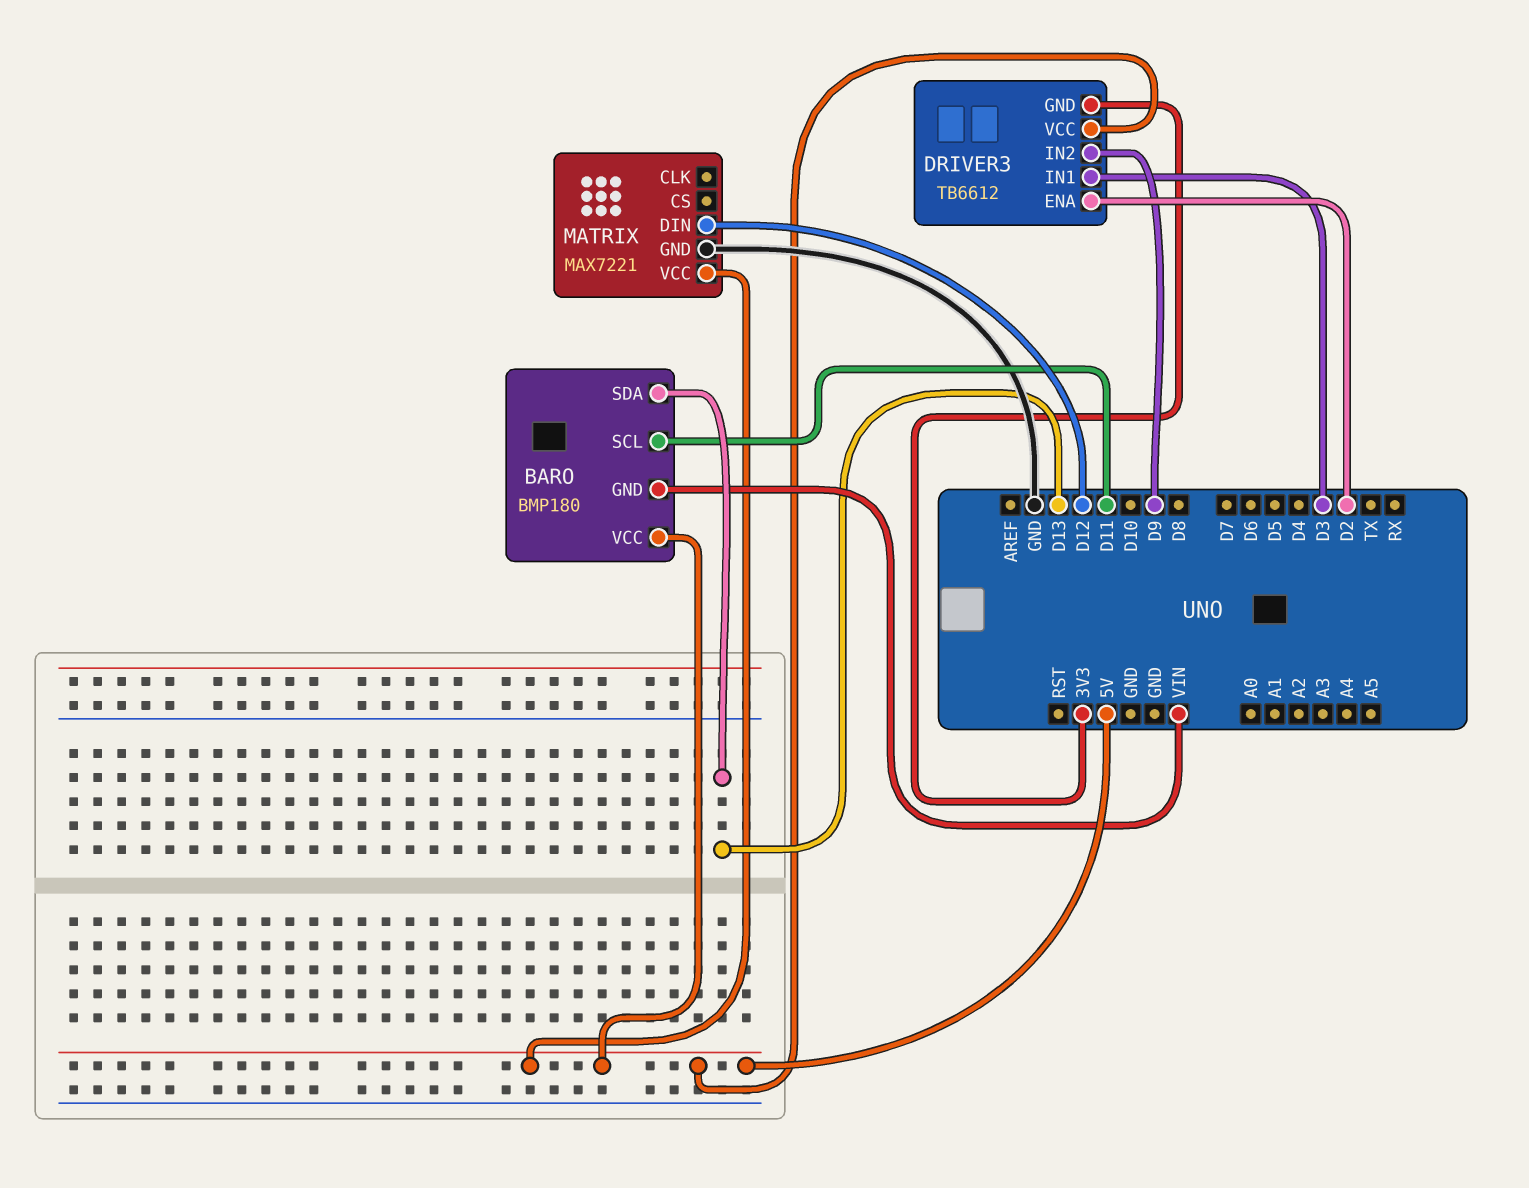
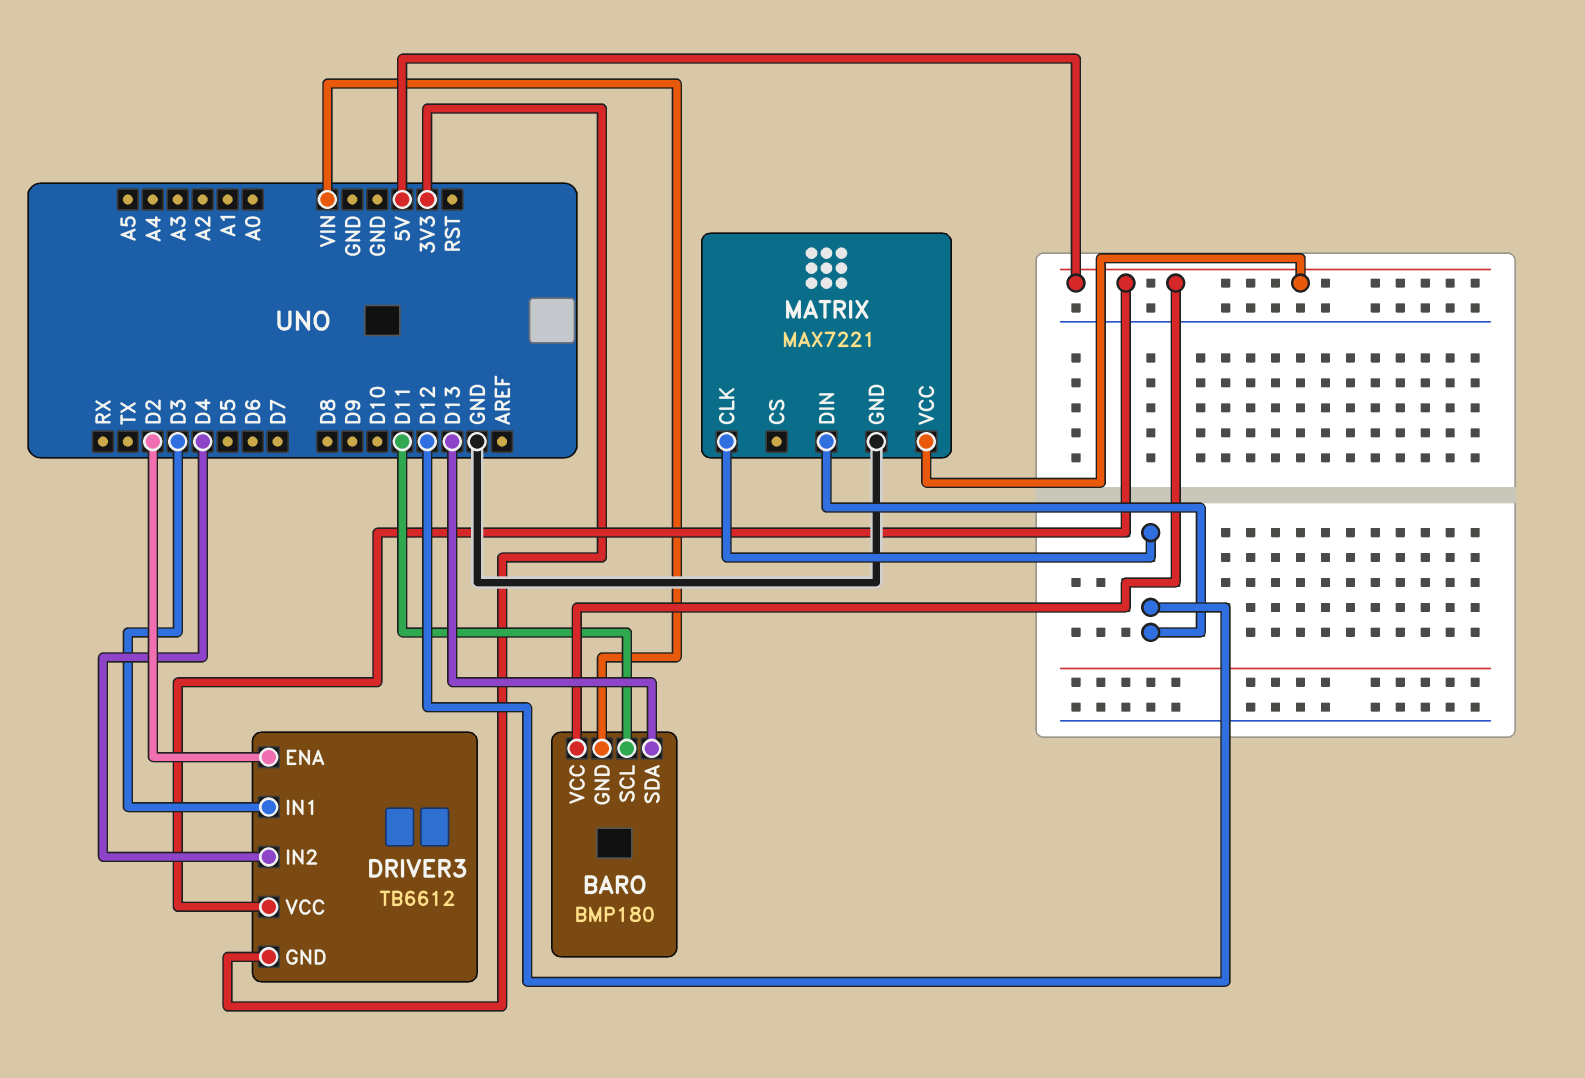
DRIVER3 pin IN2: D9 -> D4
MATRIX pin CLK: none -> D12

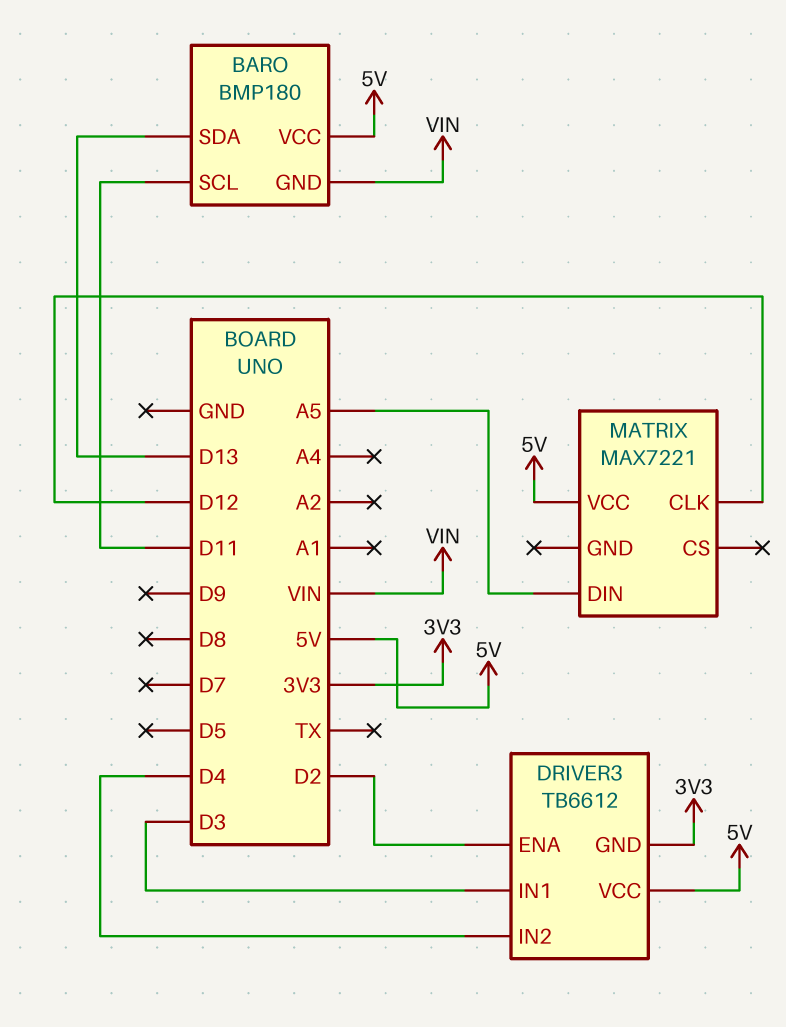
MATRIX pin DIN: D12 -> A5
MATRIX pin GND: GND -> none

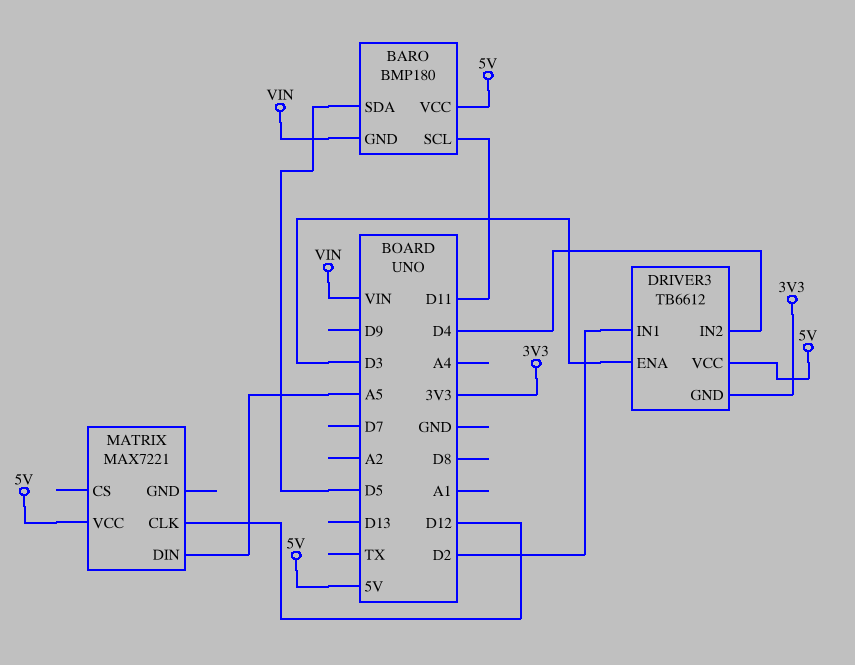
BARO pin SDA: D13 -> D5
DRIVER3 pin ENA: D2 -> D3
DRIVER3 pin IN1: D3 -> D2

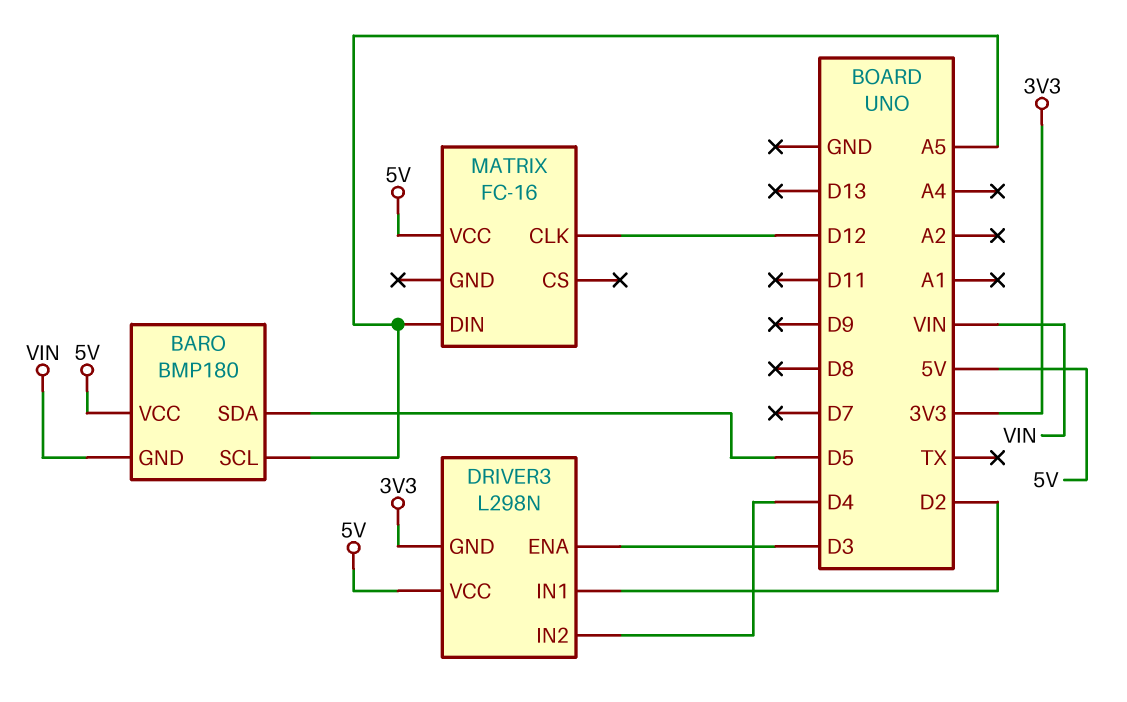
BARO pin SCL: D11 -> A5
DRIVER3: TB6612 -> L298N
MATRIX: MAX7221 -> FC-16

